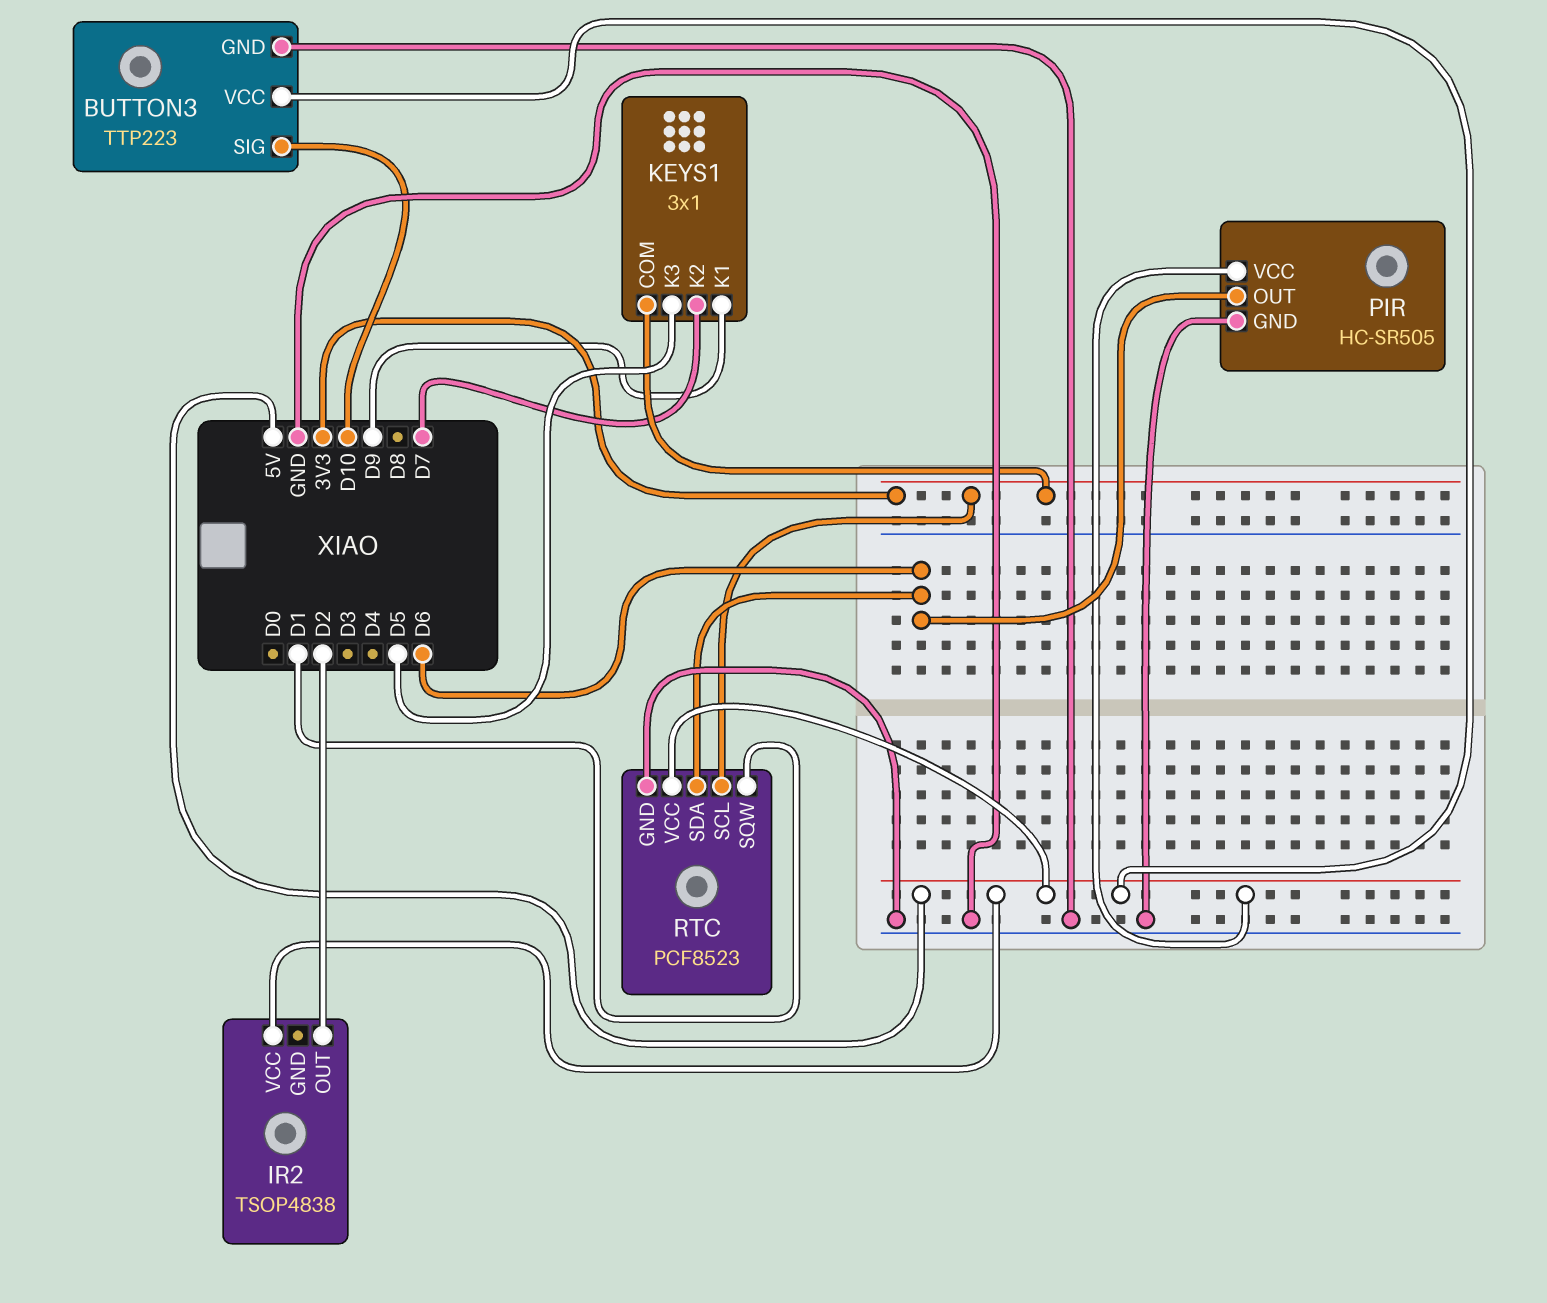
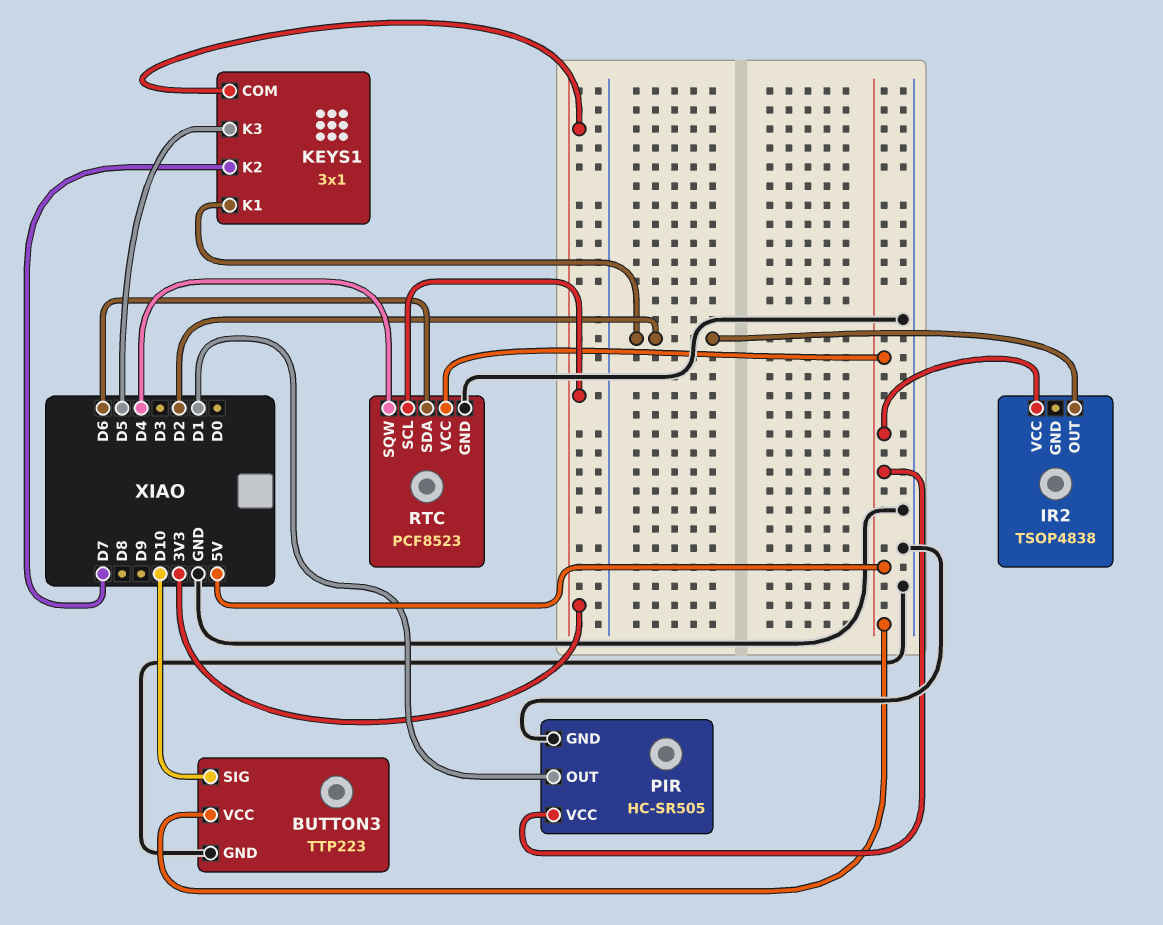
KEYS1 pin K1: D9 -> D2
PIR pin OUT: D6 -> D1
RTC pin SQW: D1 -> D4

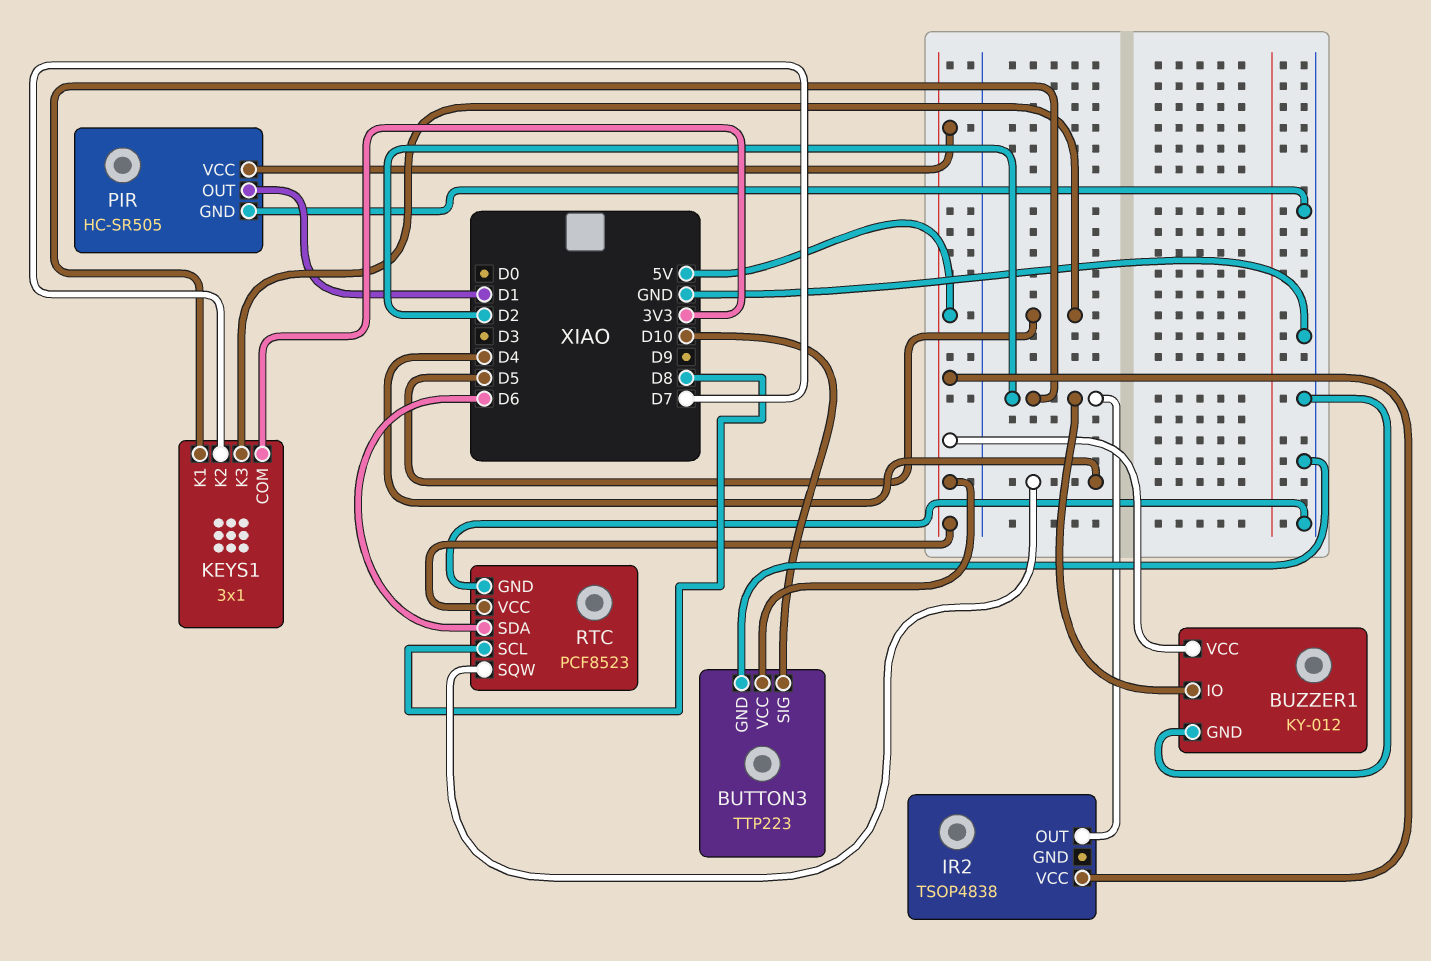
BUZZER1: none -> KY-012
BUZZER1 pin GND: none -> GND
BUZZER1 pin IO: none -> D2
BUZZER1 pin VCC: none -> 5V
RTC pin SCL: 3V3 -> D8

